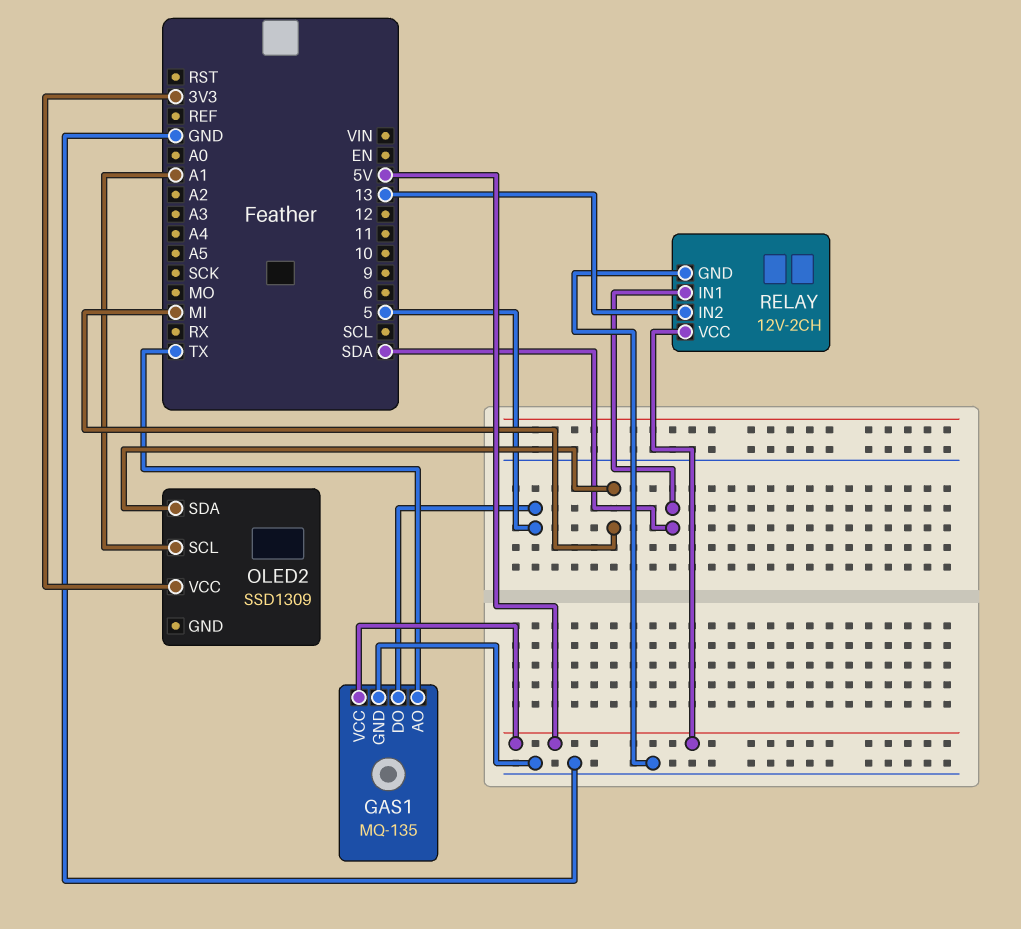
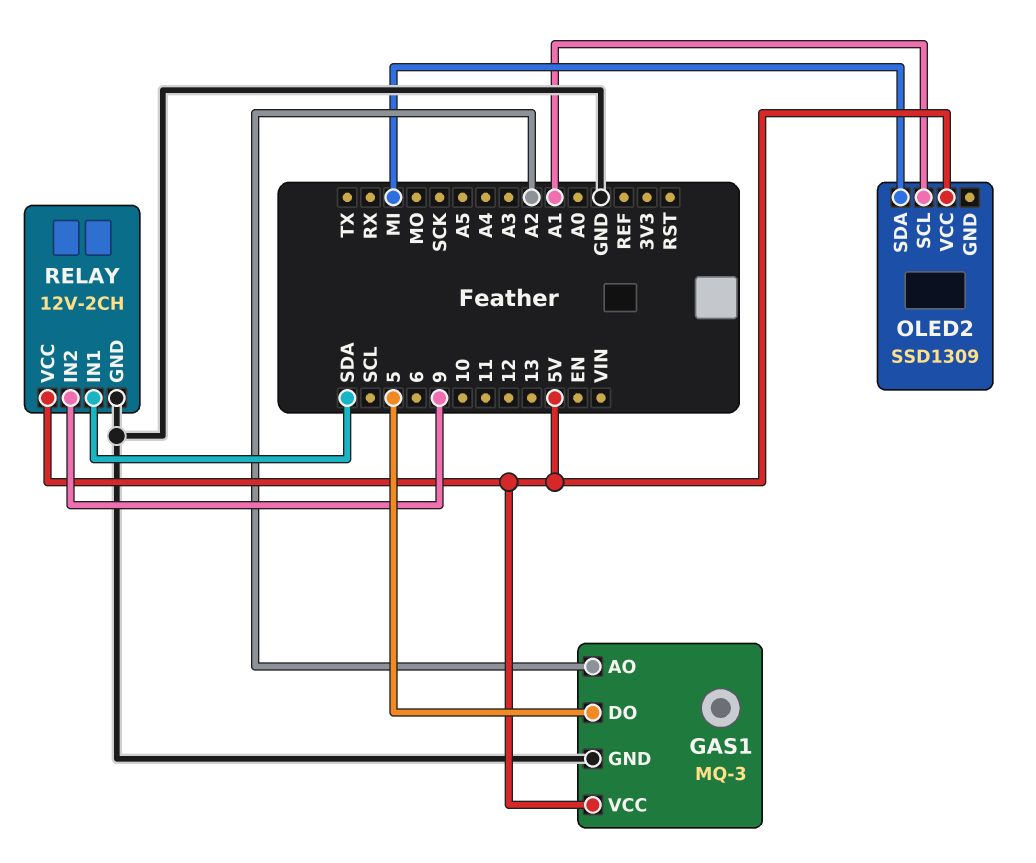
GAS1: MQ-135 -> MQ-3
GAS1 pin AO: TX -> A2
OLED2 pin VCC: 3V3 -> 5V
RELAY pin IN2: 13 -> 9

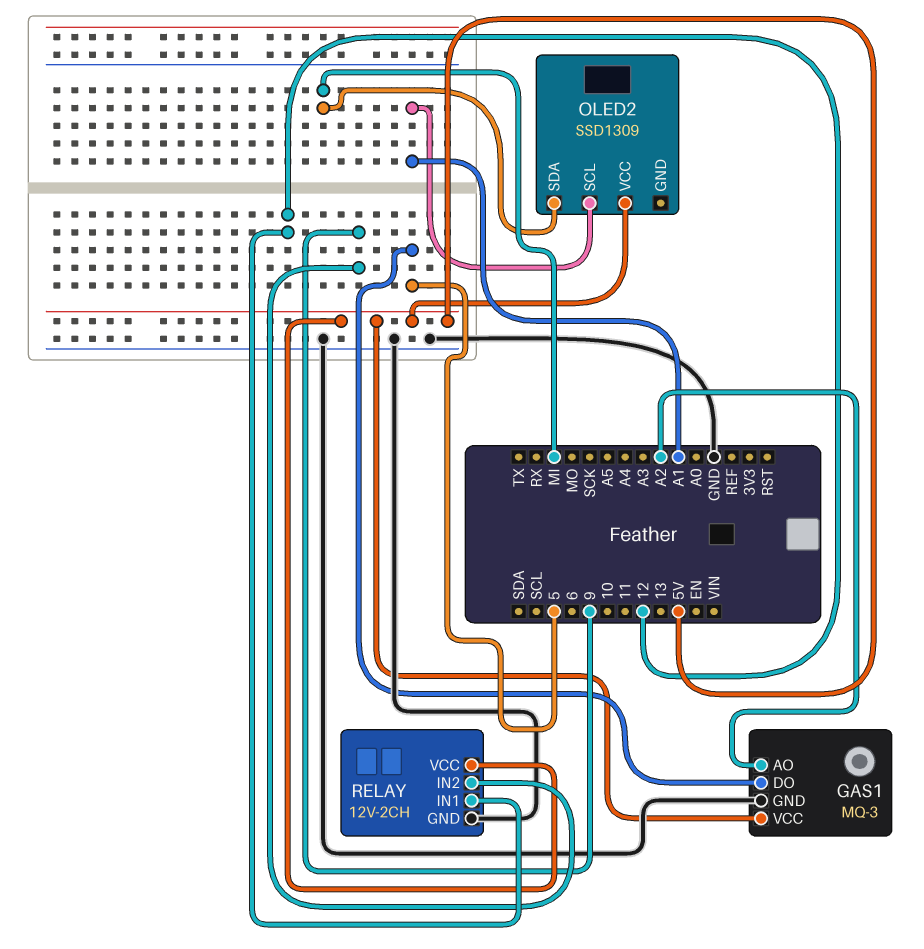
RELAY pin IN1: SDA -> 12

